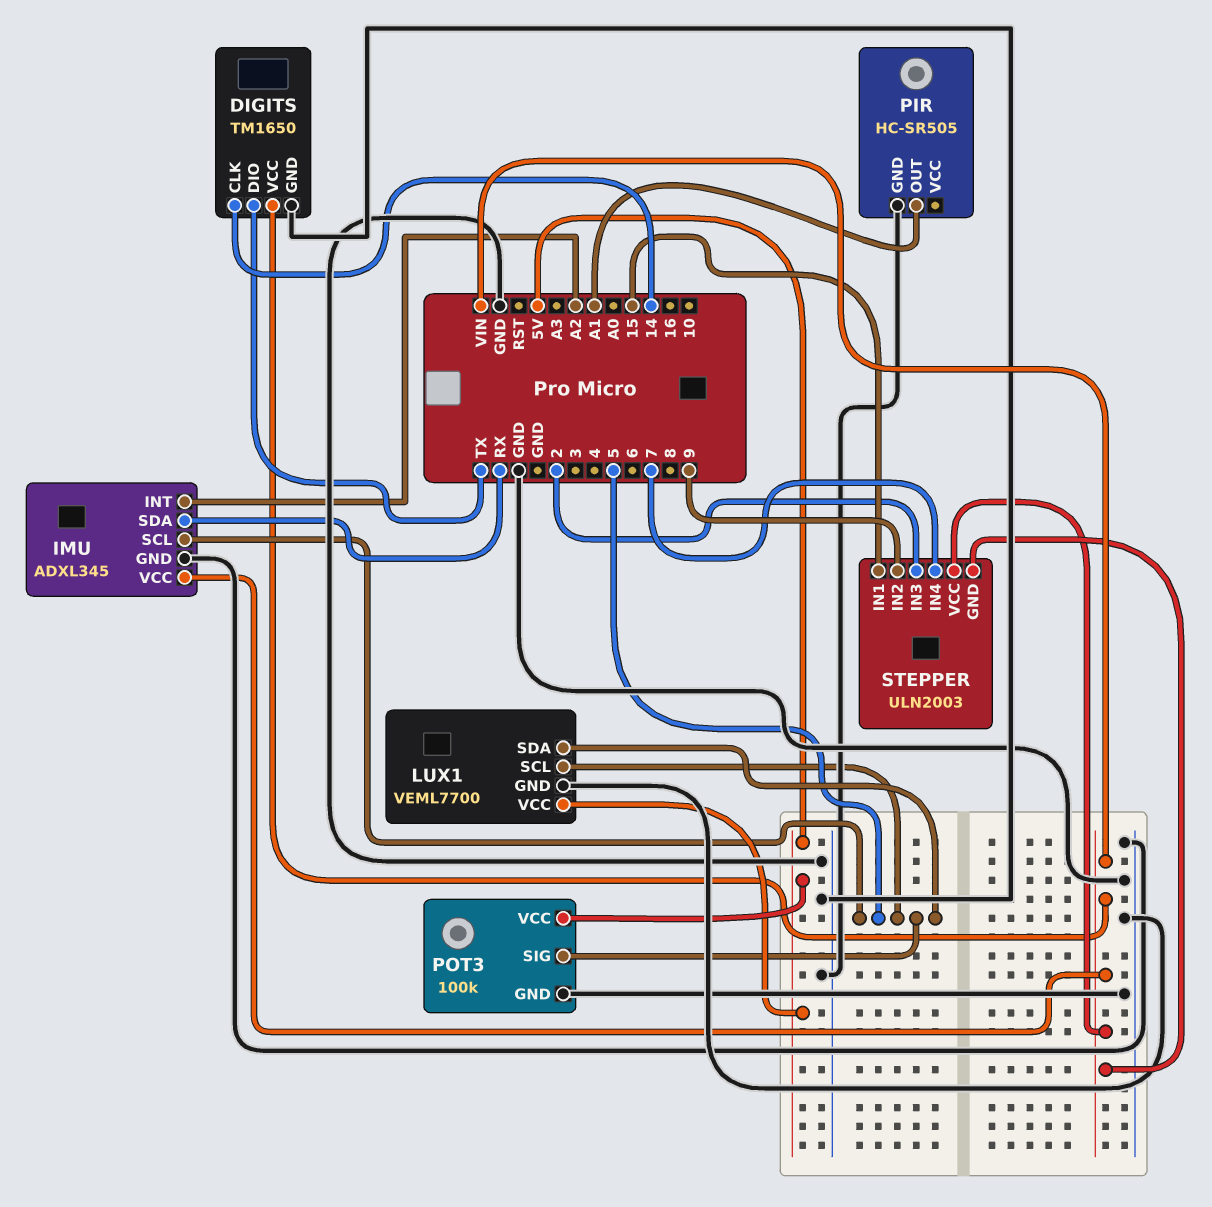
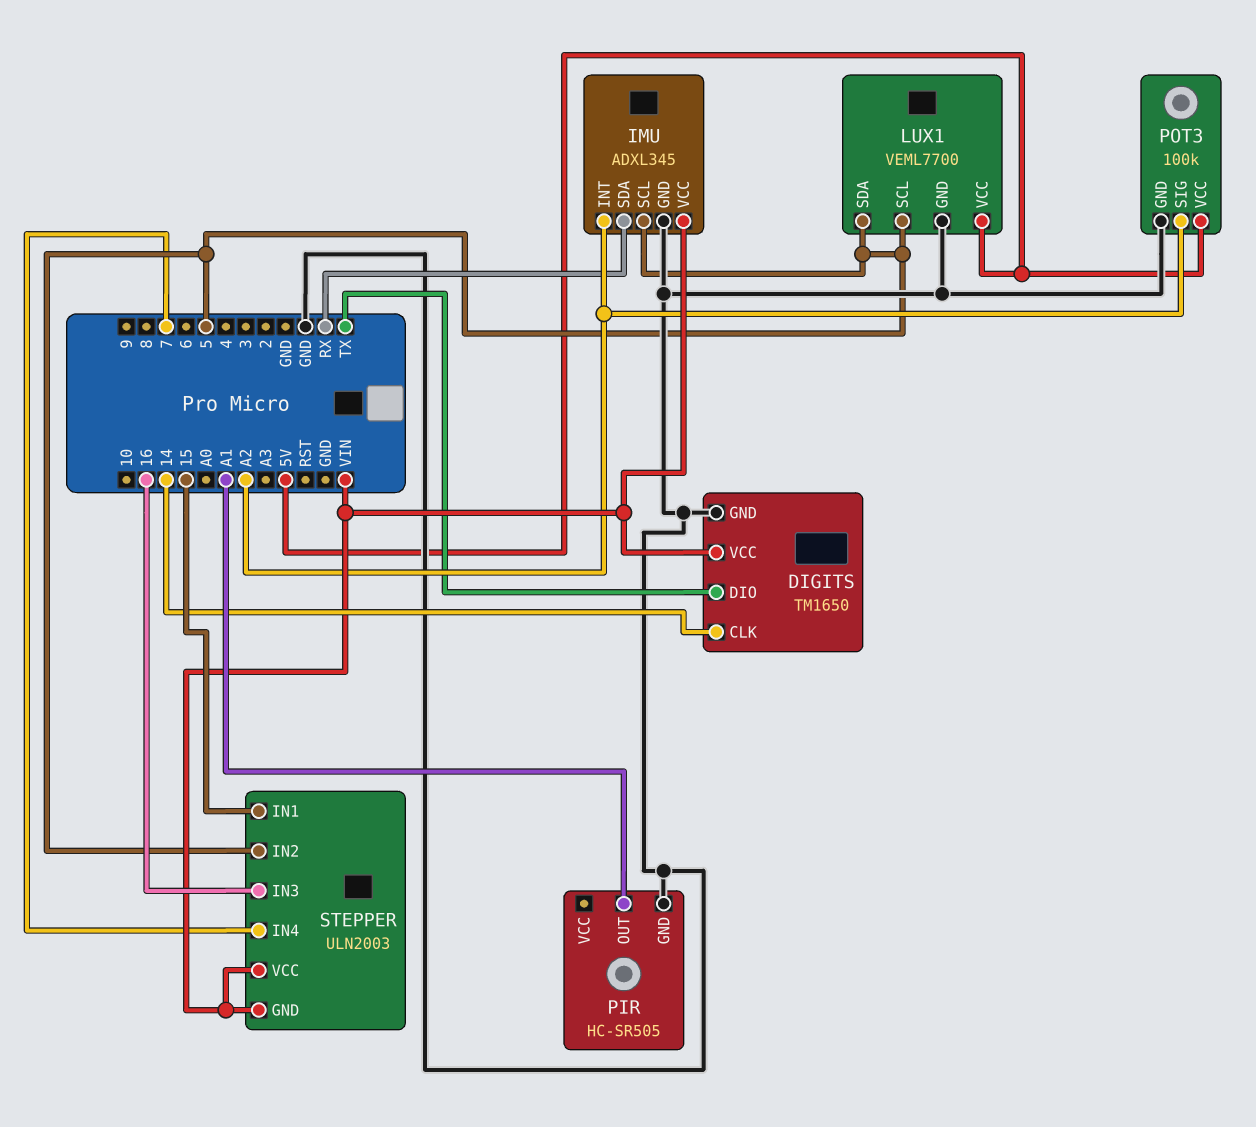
POT3 pin SIG: 5 -> A2
STEPPER pin IN2: 9 -> 5
STEPPER pin IN3: 2 -> 16

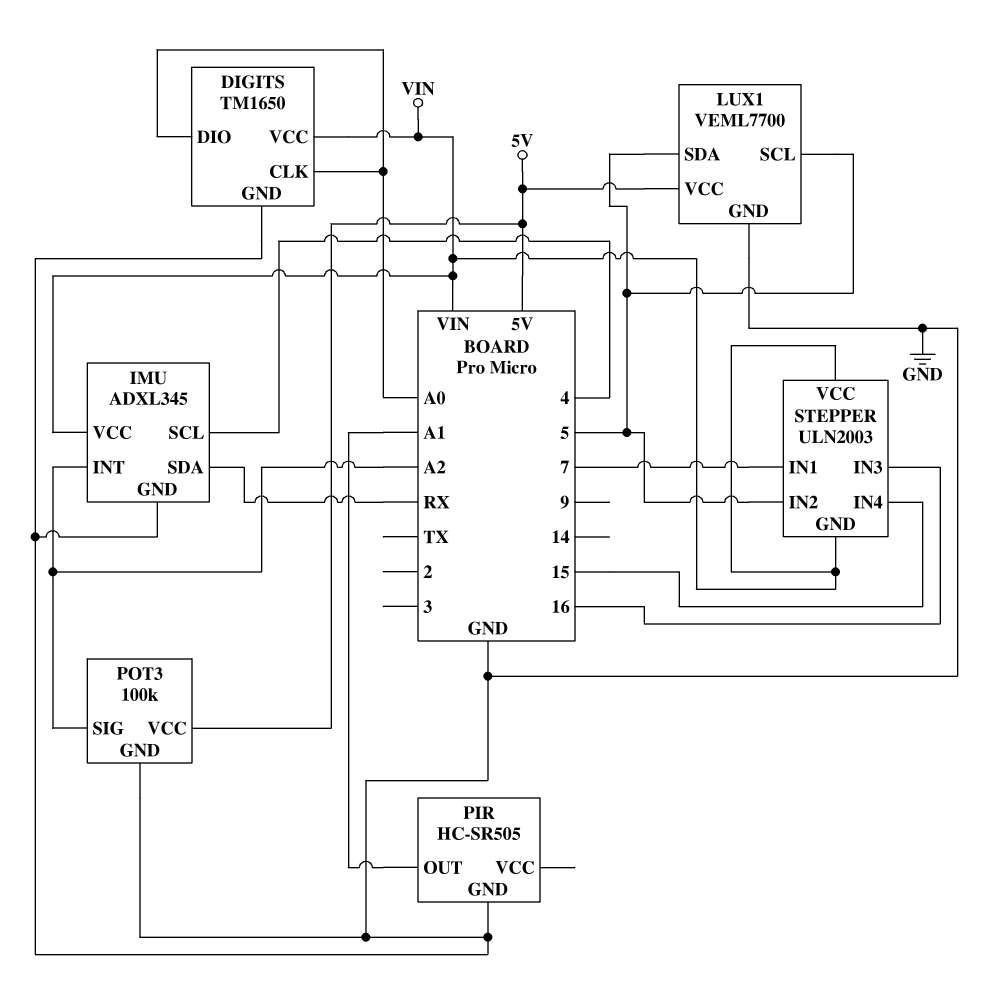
DIGITS pin CLK: 14 -> A0
DIGITS pin DIO: TX -> A0
IMU pin SCL: 5 -> 4
STEPPER pin IN1: 15 -> 7
STEPPER pin IN4: 7 -> 15

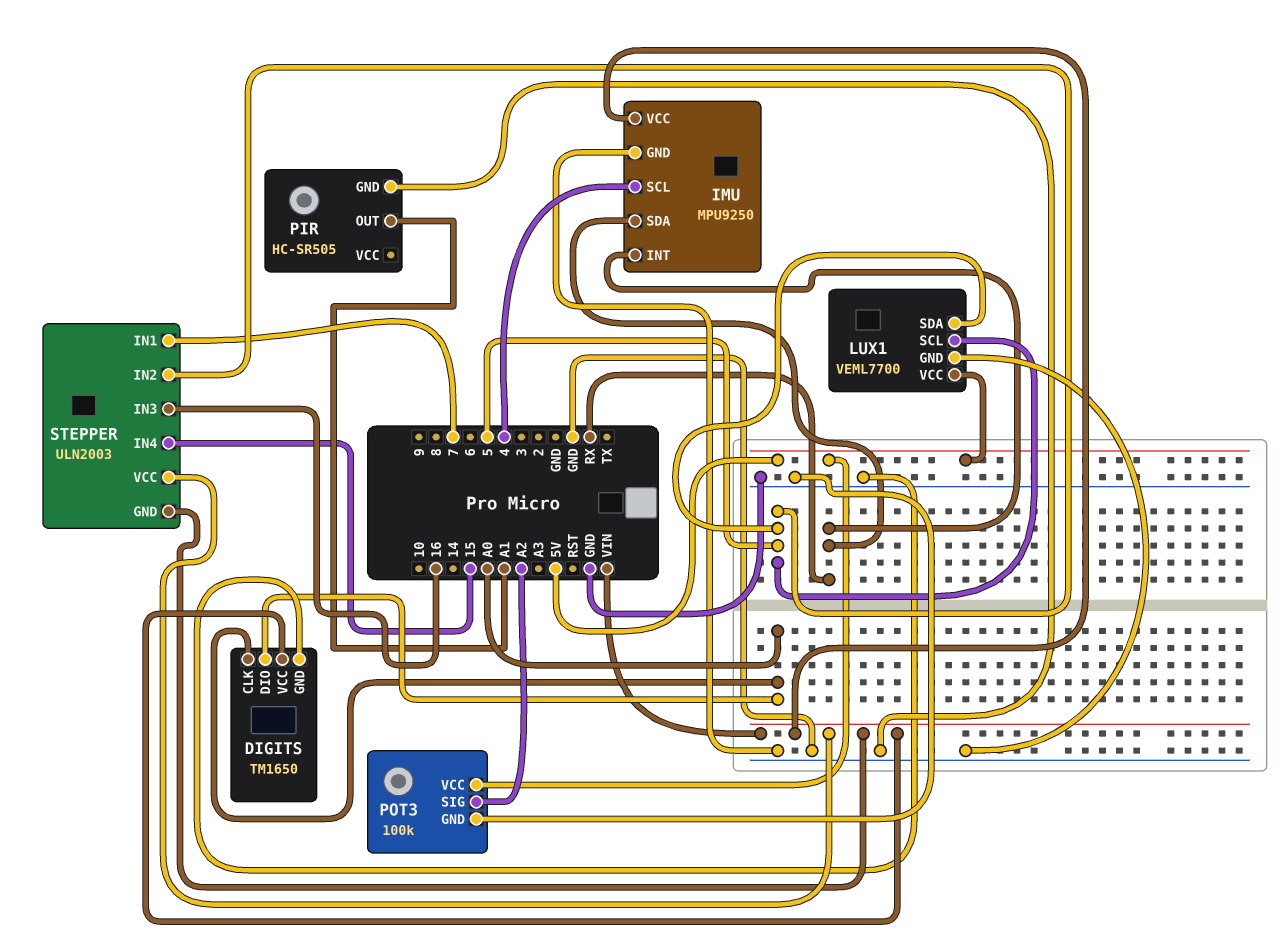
IMU: ADXL345 -> MPU9250
IMU pin INT: A2 -> RX

